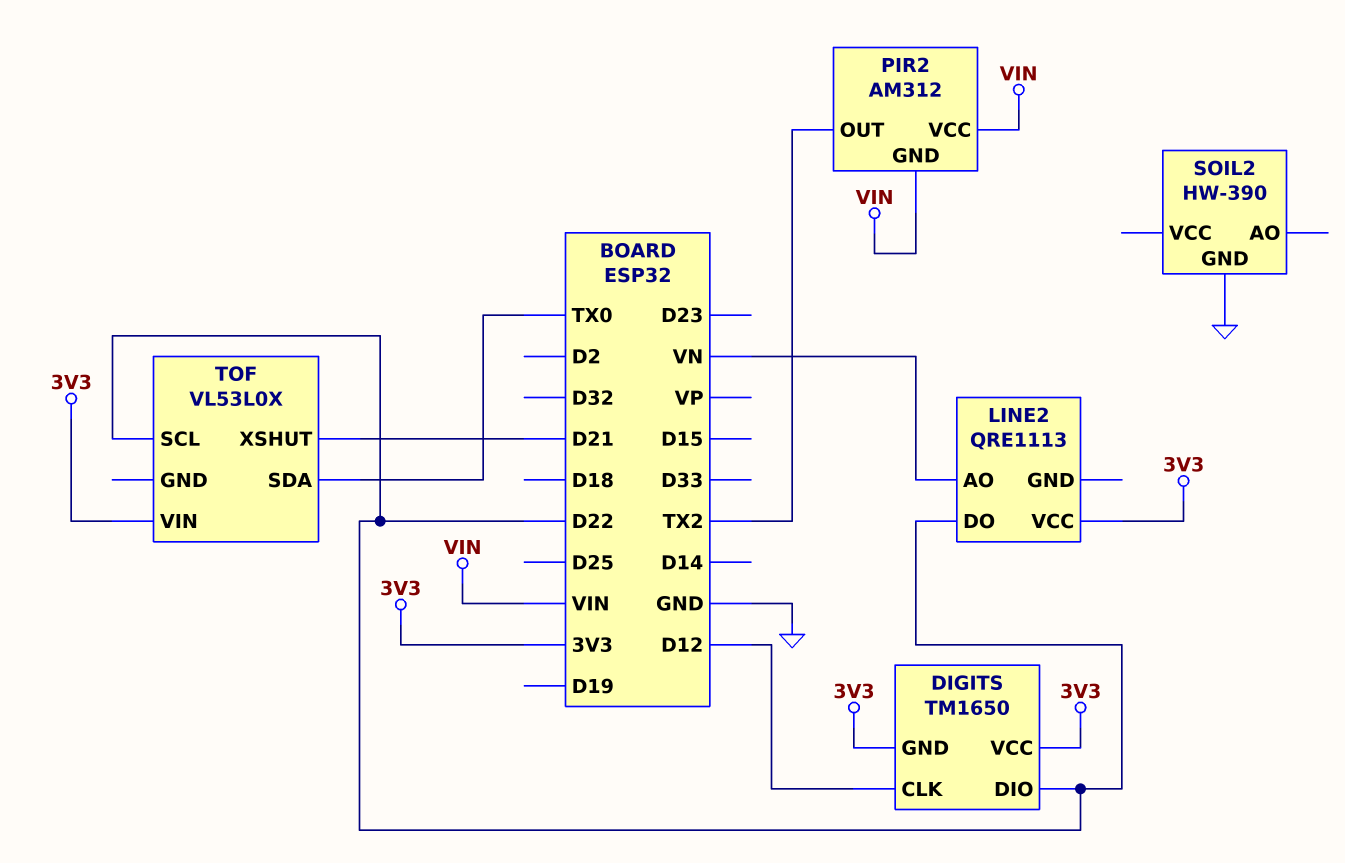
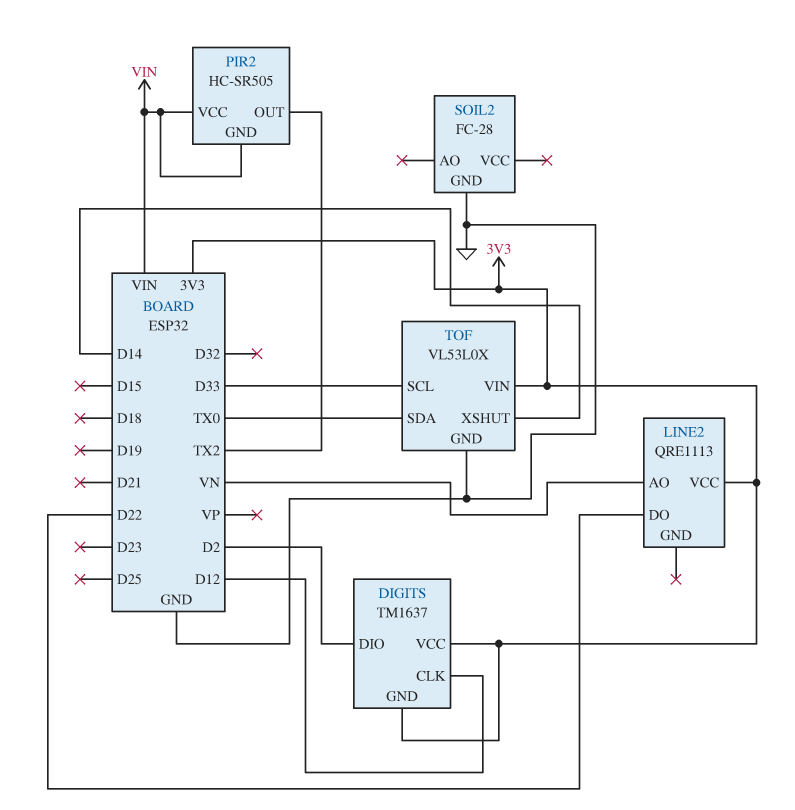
DIGITS: TM1650 -> TM1637
DIGITS pin DIO: D22 -> D2
PIR2: AM312 -> HC-SR505
SOIL2: HW-390 -> FC-28
TOF pin GND: none -> GND
TOF pin SCL: D22 -> D33
TOF pin XSHUT: D21 -> D14

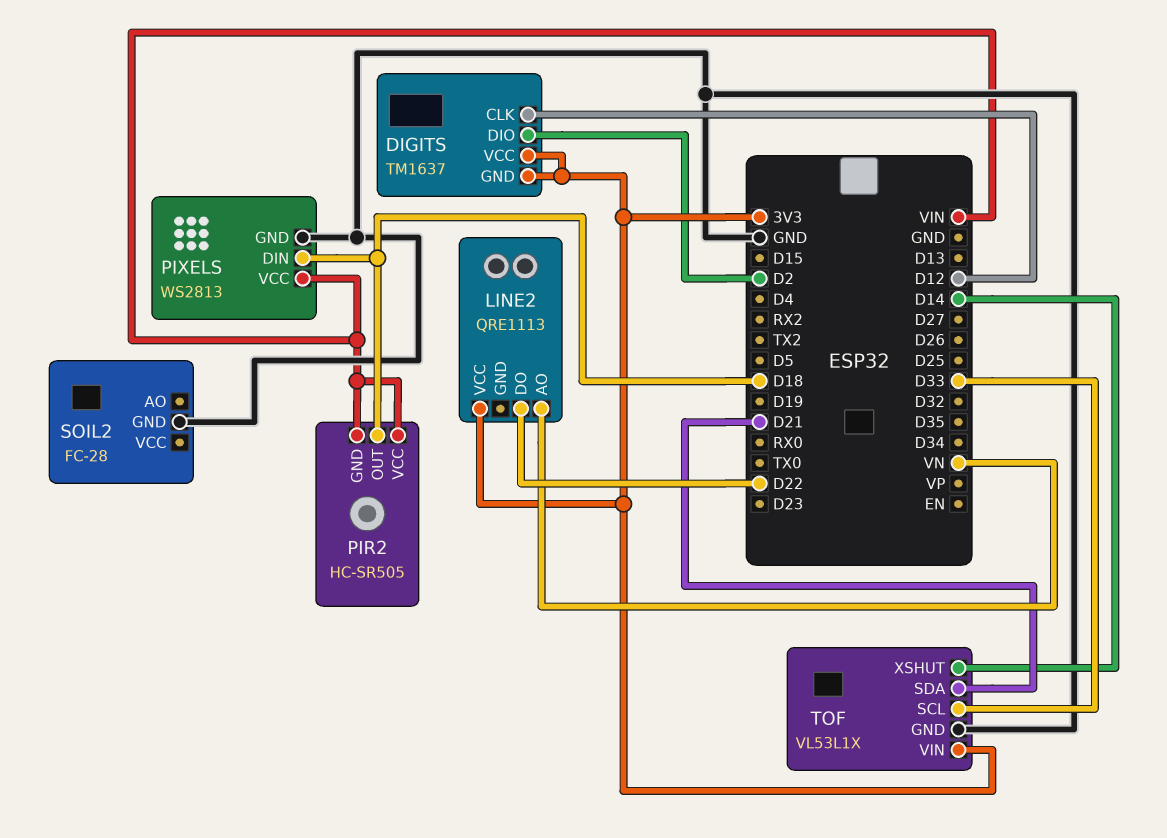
PIR2 pin OUT: TX2 -> D18
PIXELS: none -> WS2813
PIXELS pin DIN: none -> D18
PIXELS pin GND: none -> GND
PIXELS pin VCC: none -> VIN
TOF: VL53L0X -> VL53L1X
TOF pin SDA: TX0 -> D21

